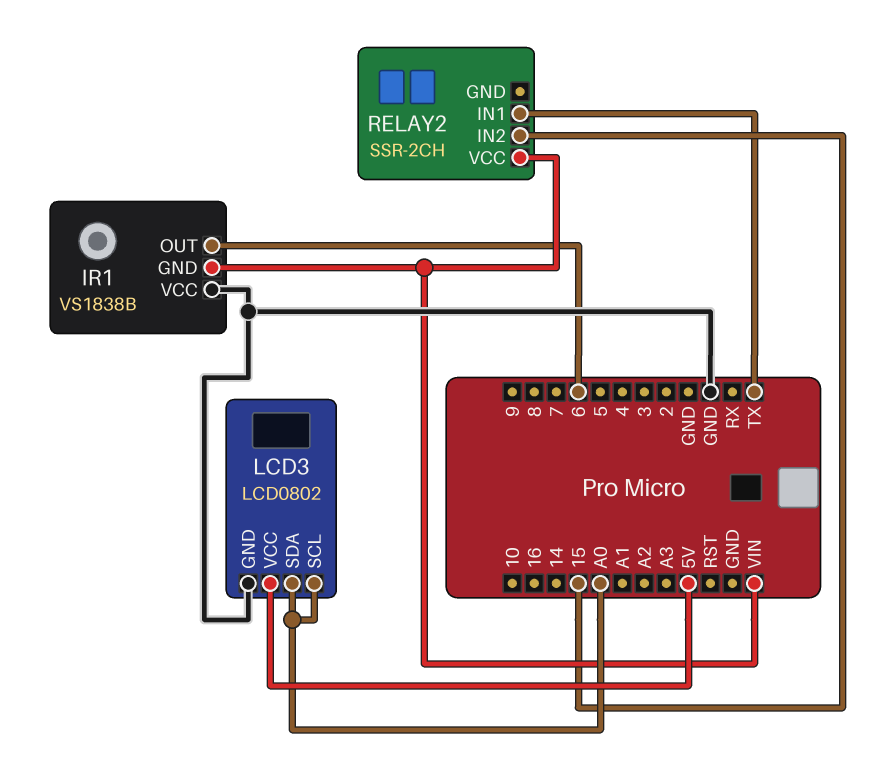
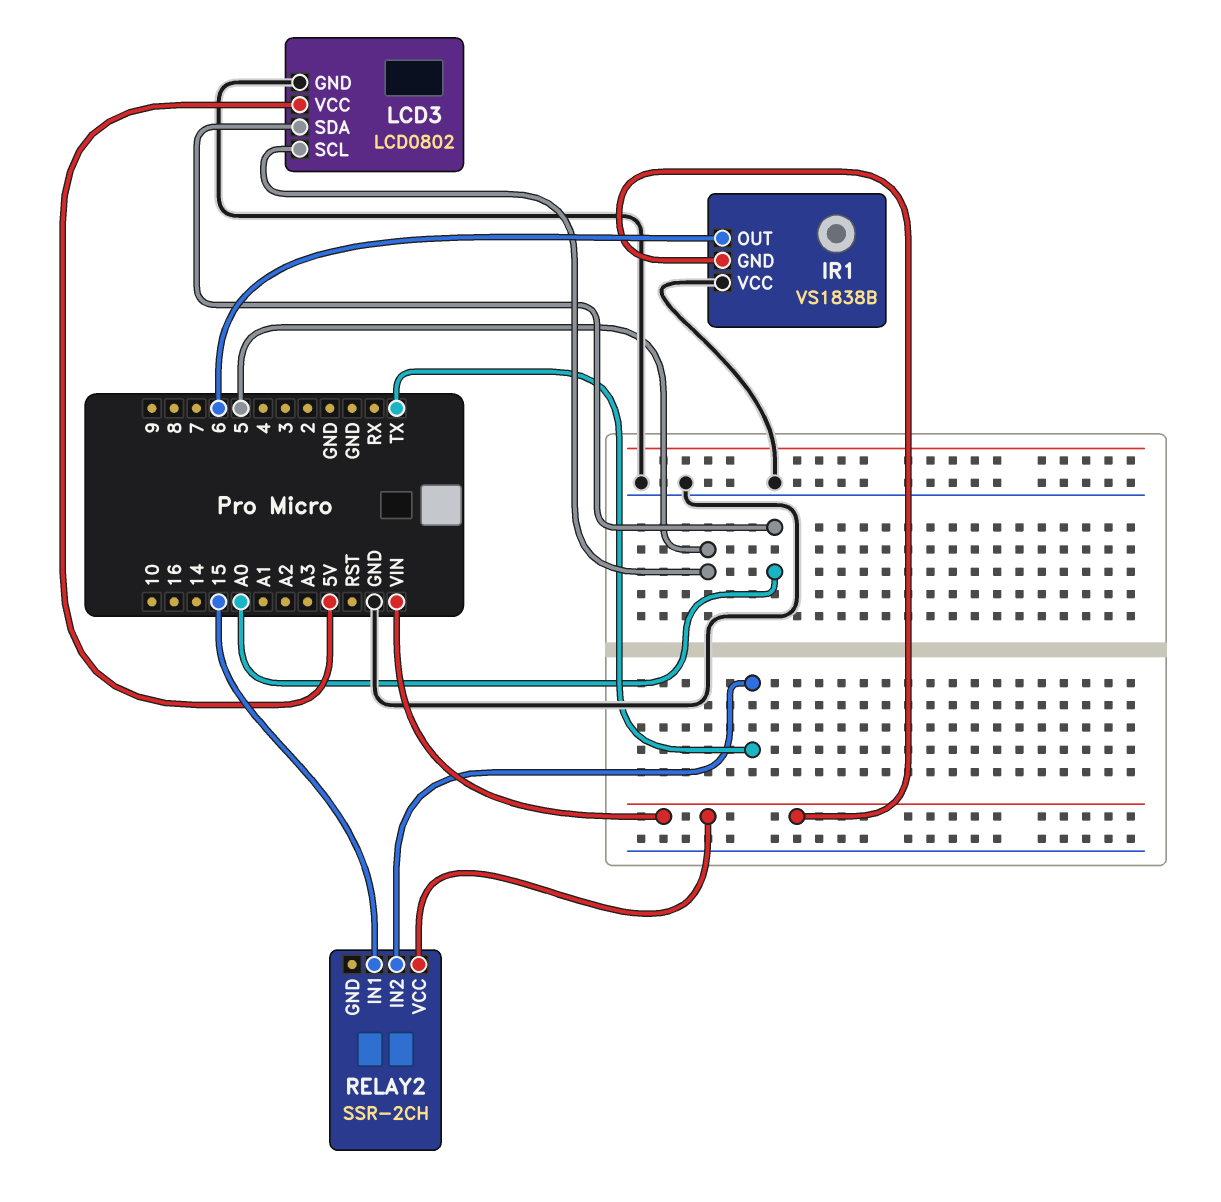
LCD3 pin SCL: A0 -> 5
RELAY2 pin IN1: TX -> 15
RELAY2 pin IN2: 15 -> TX

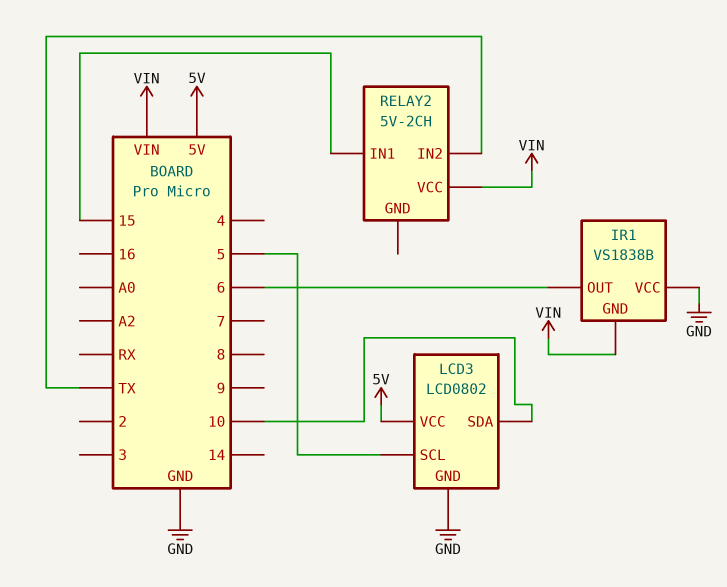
LCD3 pin SDA: A0 -> 10
RELAY2: SSR-2CH -> 5V-2CH

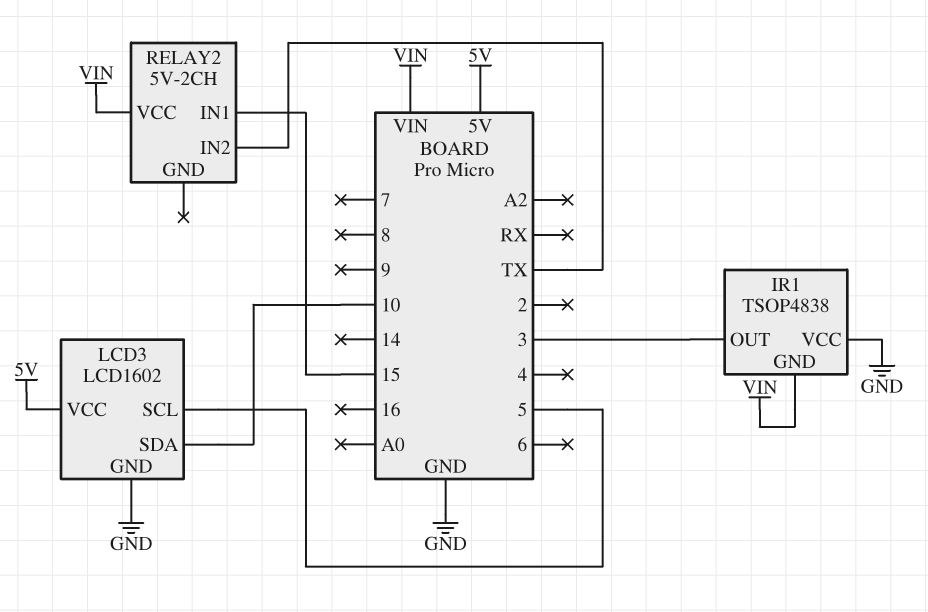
IR1: VS1838B -> TSOP4838
IR1 pin OUT: 6 -> 3
LCD3: LCD0802 -> LCD1602

